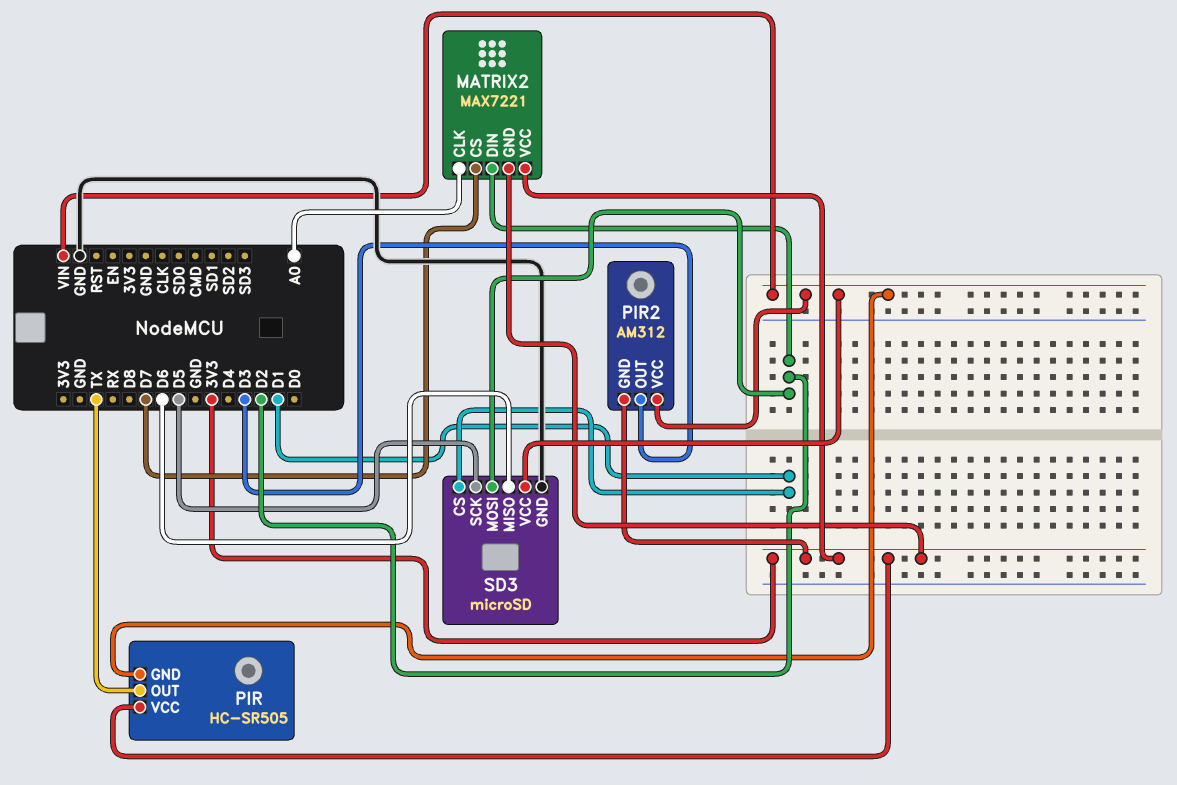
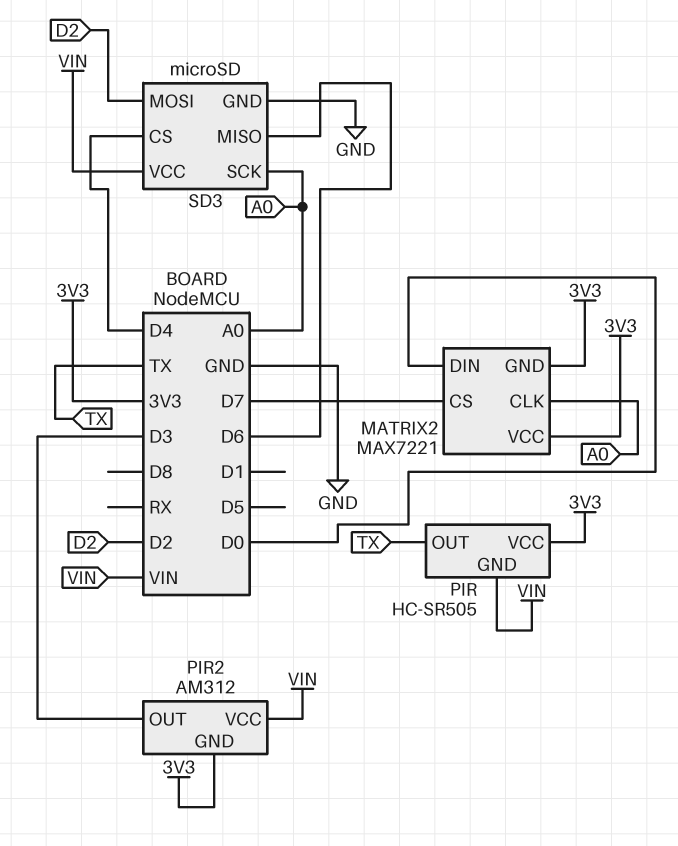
MATRIX2 pin DIN: D2 -> D0
SD3 pin CS: D1 -> D4
SD3 pin SCK: D5 -> A0

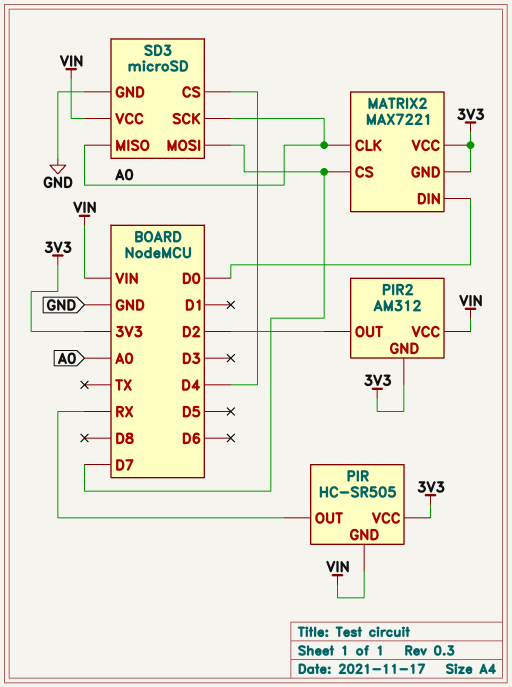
PIR pin OUT: TX -> RX
PIR2 pin OUT: D3 -> D2
SD3 pin MISO: D6 -> A0
SD3 pin MOSI: D2 -> D7

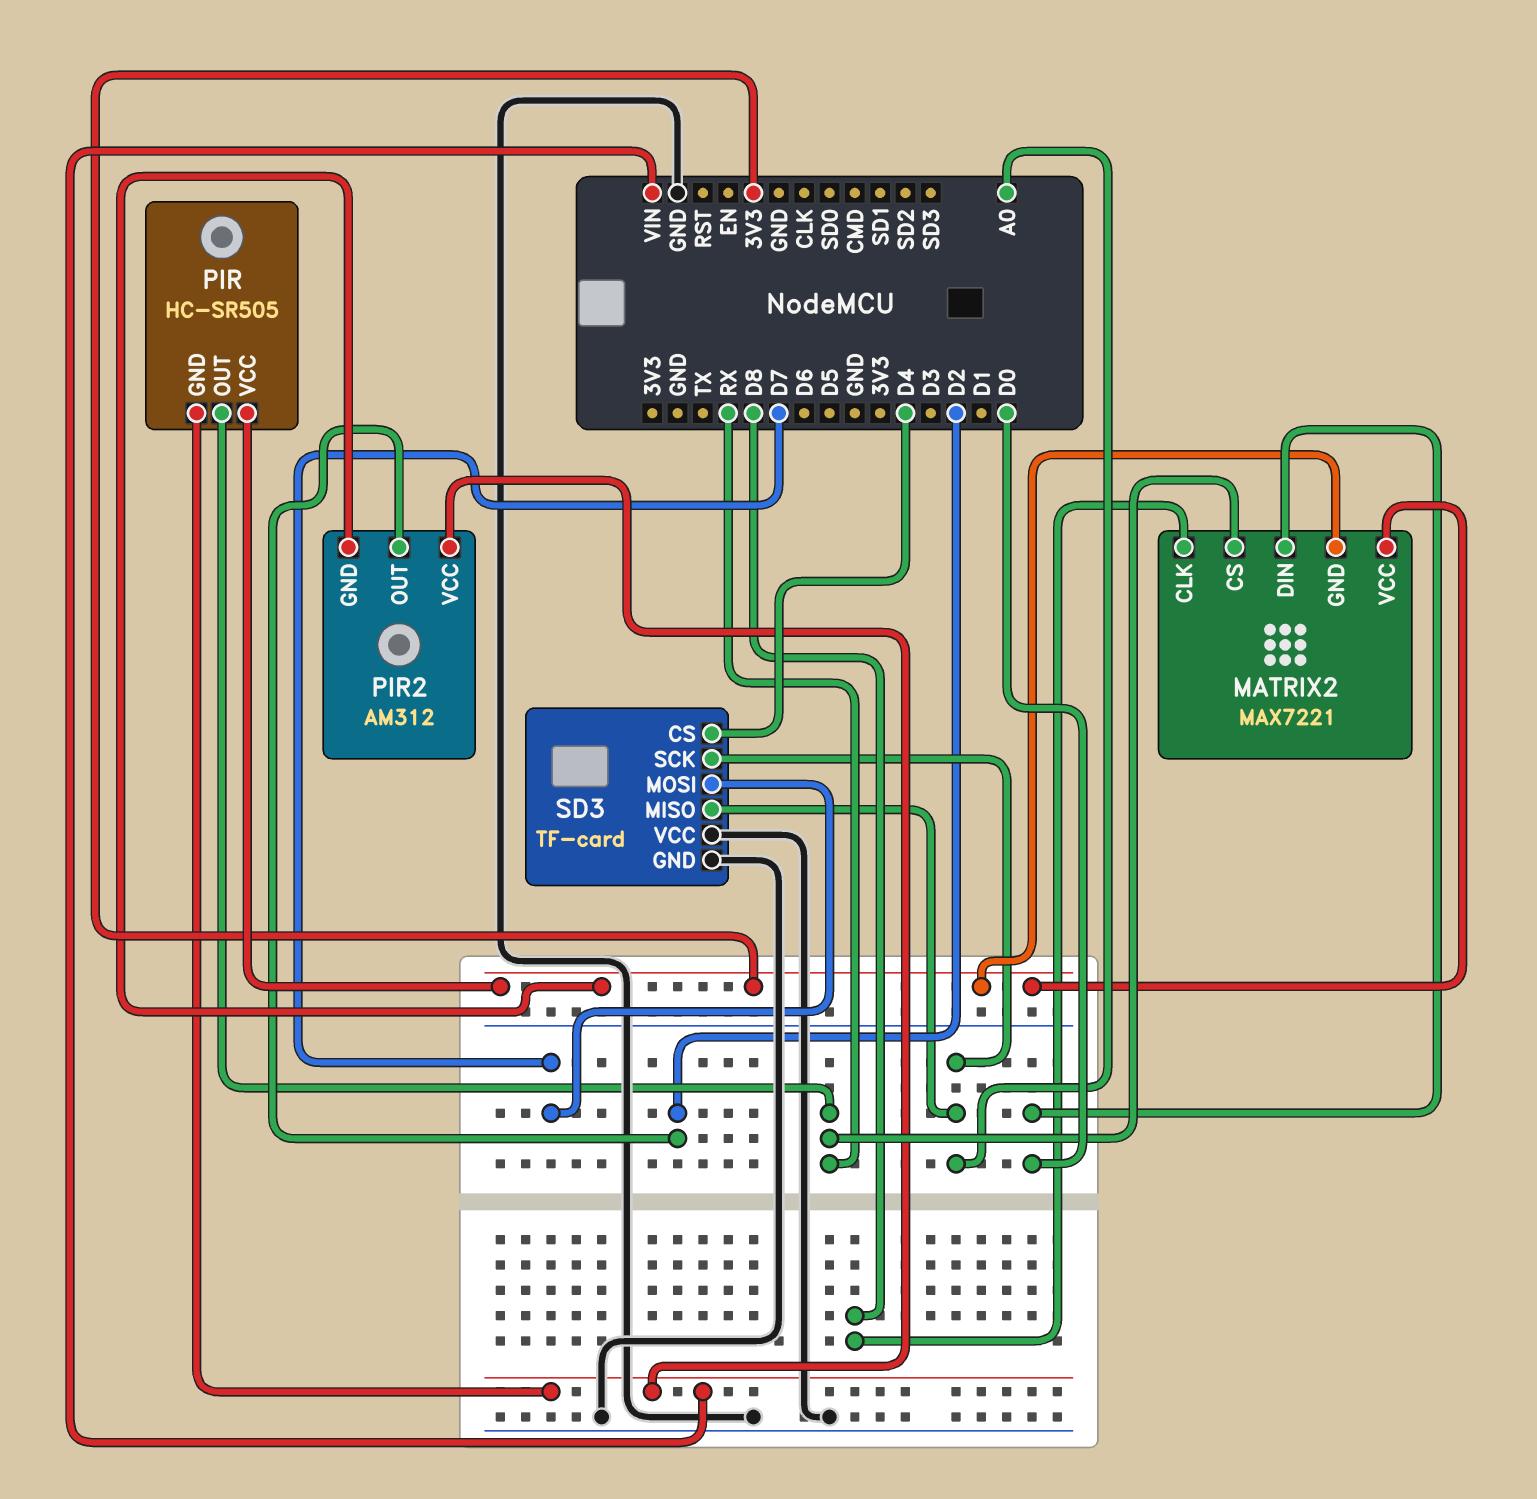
MATRIX2 pin CLK: A0 -> D8
MATRIX2 pin CS: D7 -> RX
SD3: microSD -> TF-card
SD3 pin VCC: VIN -> GND

